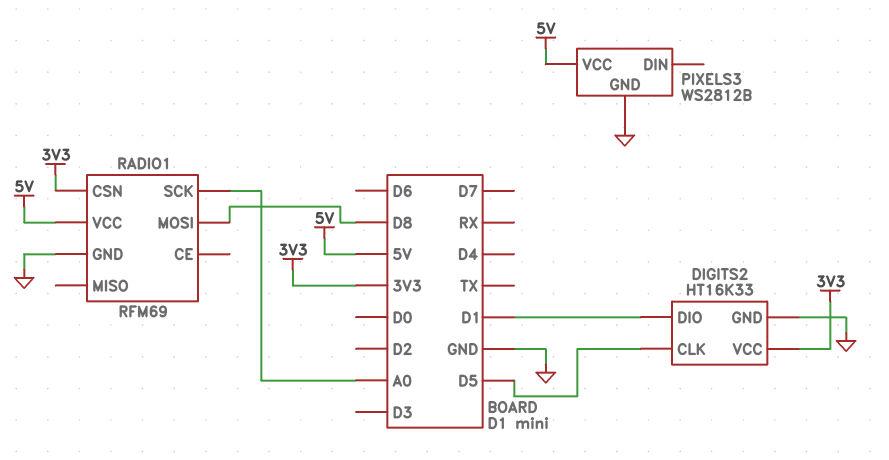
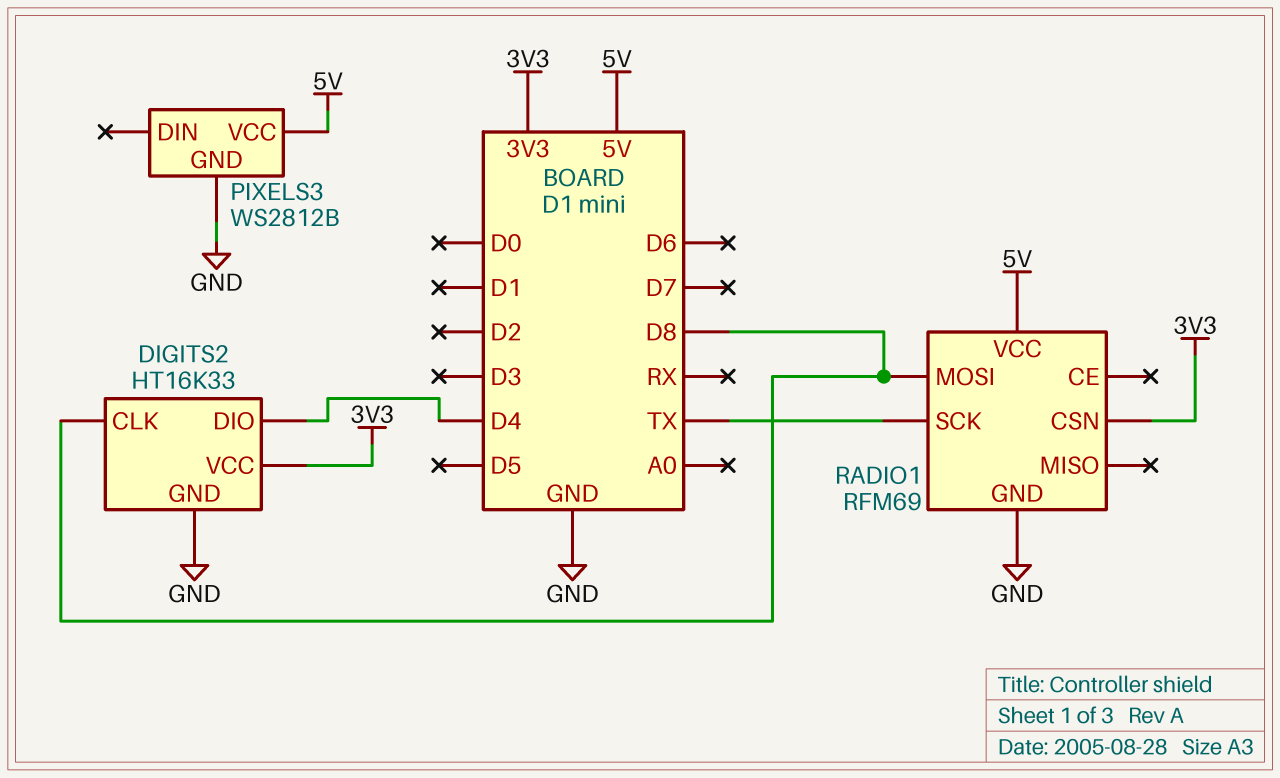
DIGITS2 pin CLK: D5 -> D8
DIGITS2 pin DIO: D1 -> D4
RADIO1 pin SCK: A0 -> TX

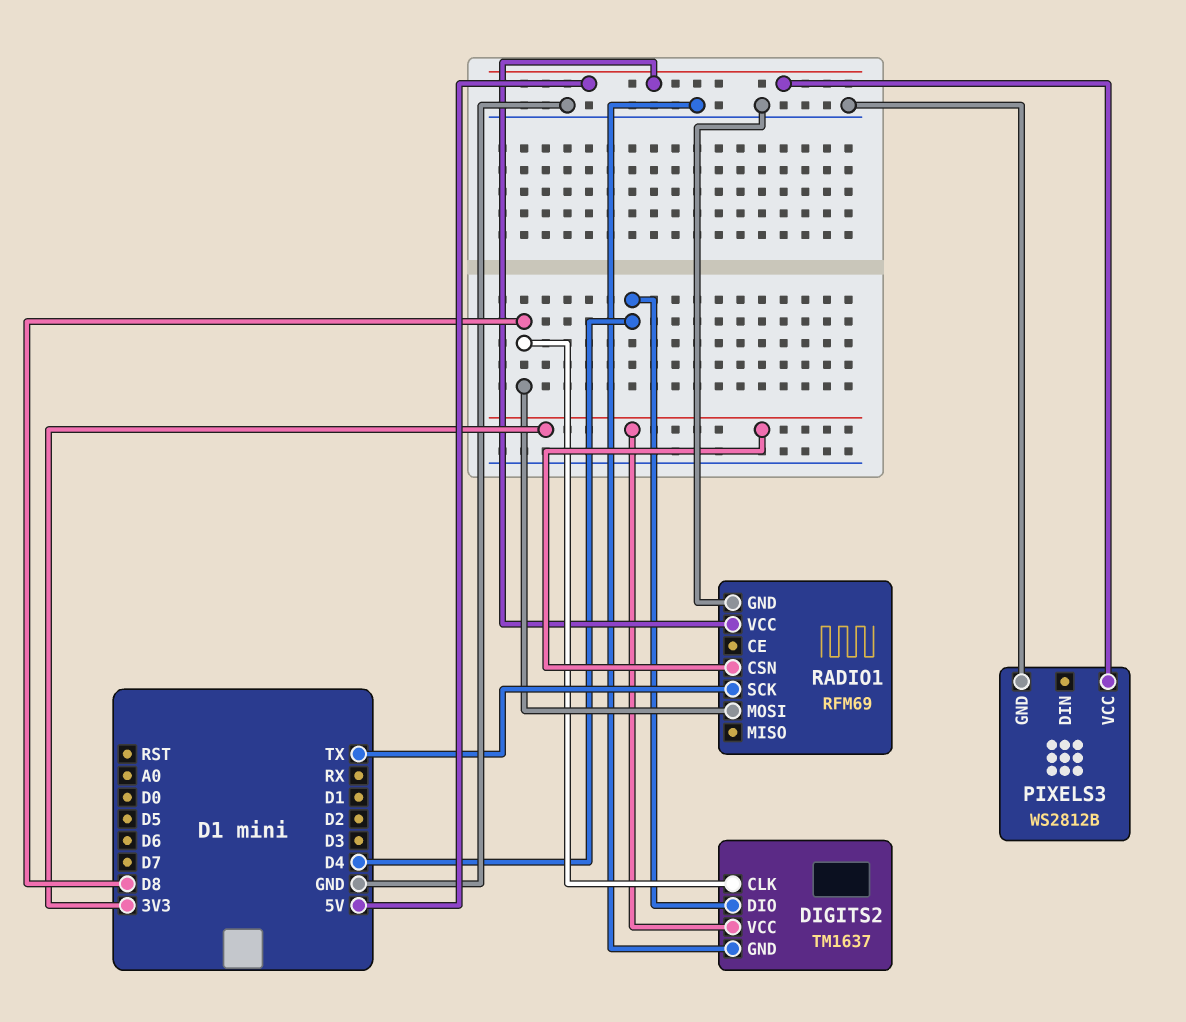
DIGITS2: HT16K33 -> TM1637

